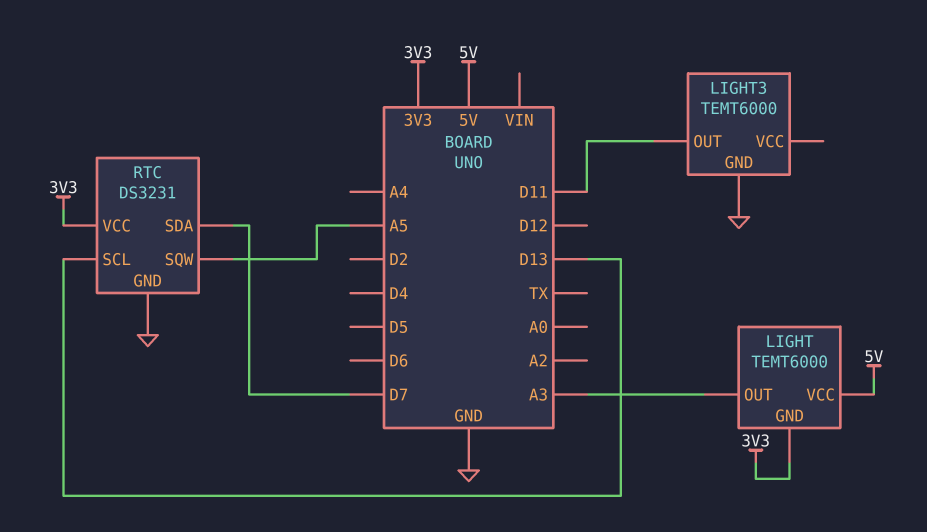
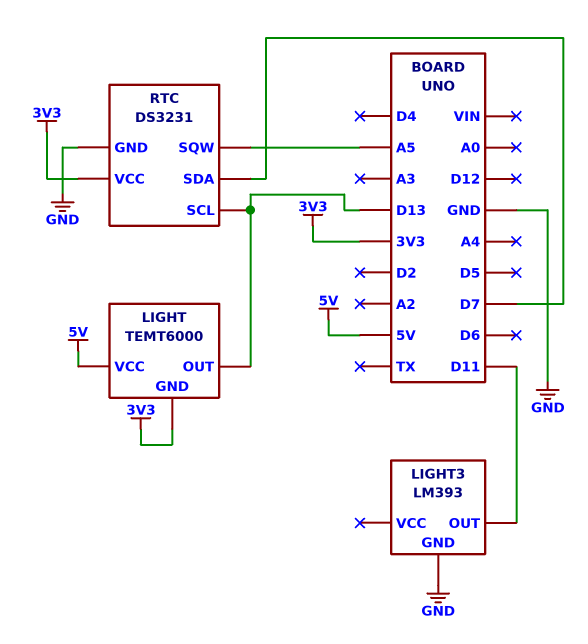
LIGHT pin OUT: A3 -> D13
LIGHT3: TEMT6000 -> LM393

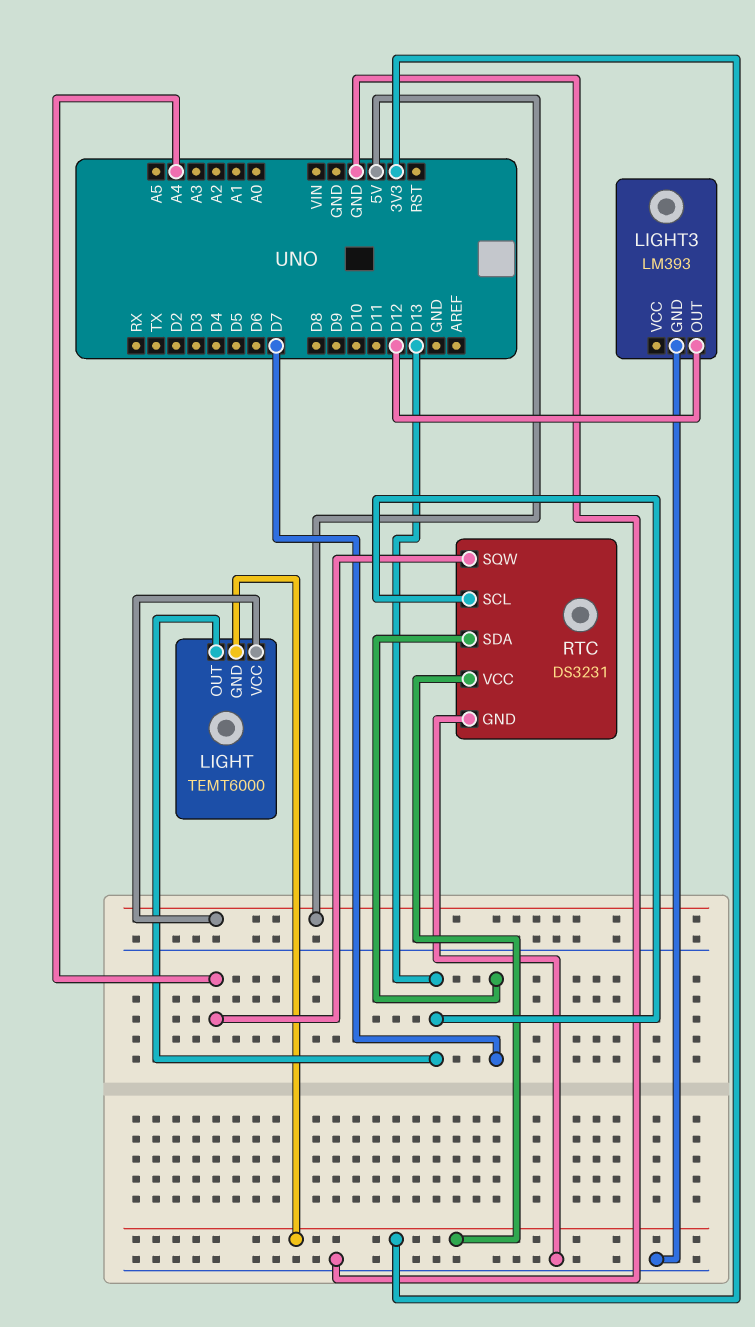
LIGHT3 pin OUT: D11 -> D12
RTC pin SQW: A5 -> A4

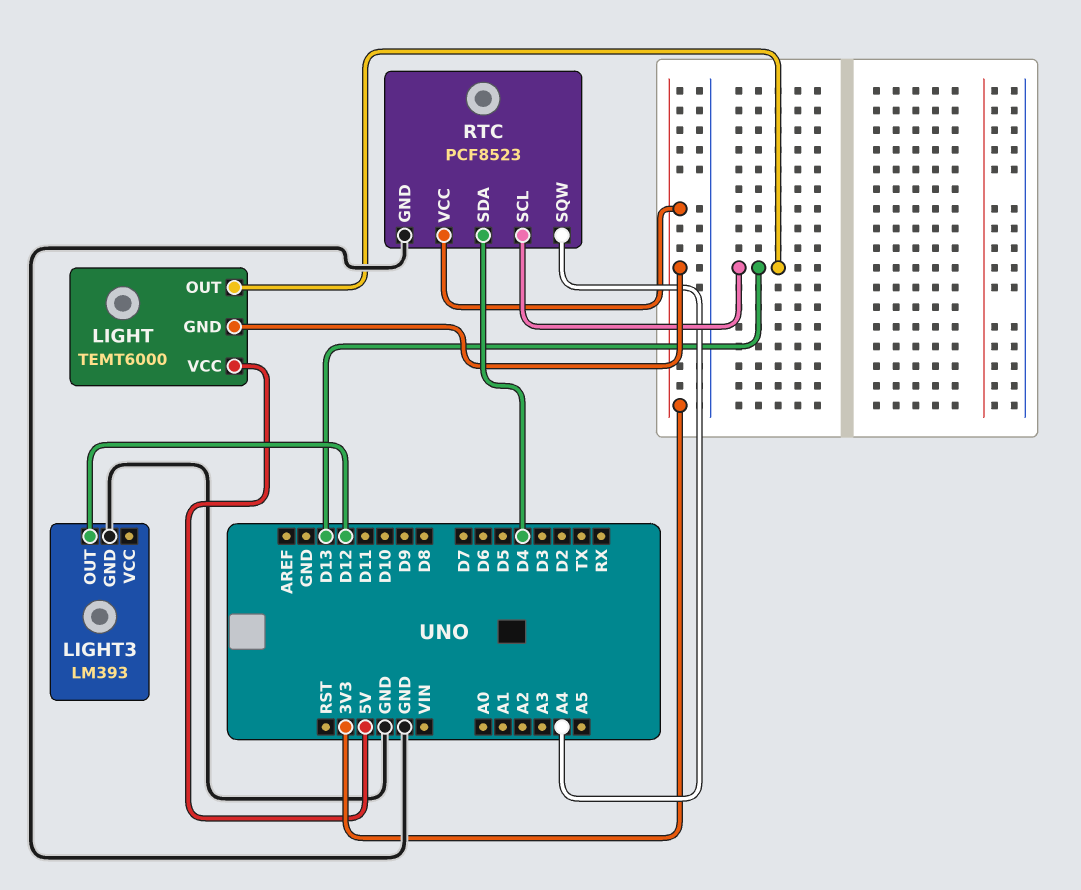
RTC: DS3231 -> PCF8523
RTC pin SDA: D7 -> D4

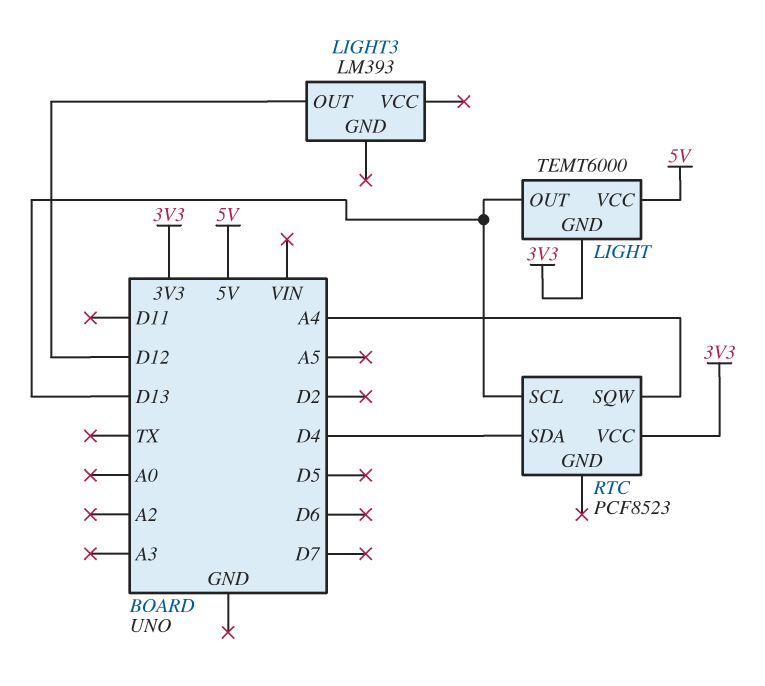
LIGHT3 pin GND: GND -> none
RTC pin GND: GND -> none

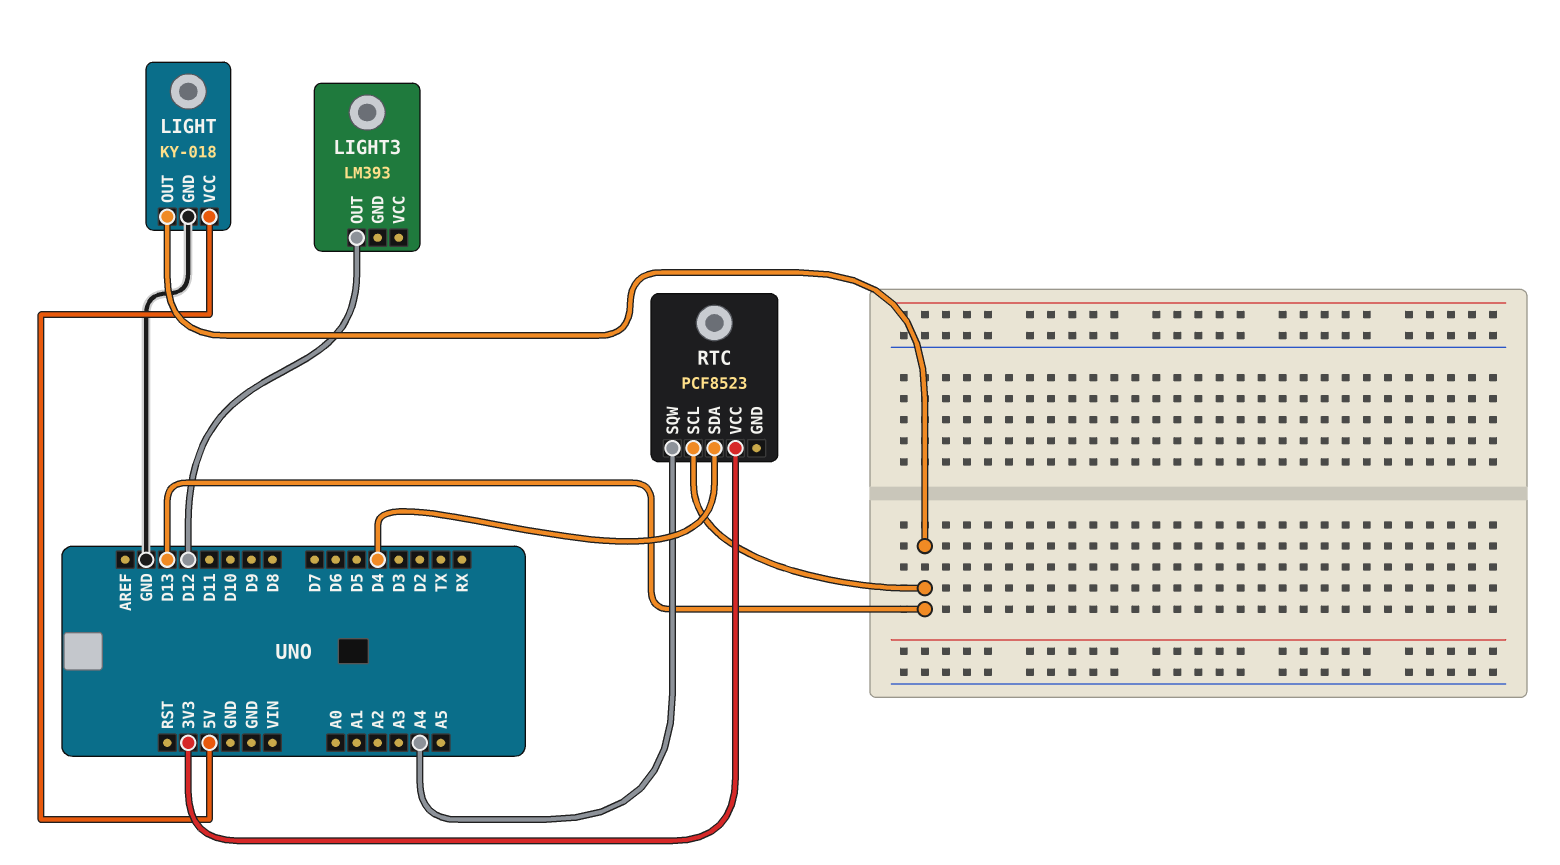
LIGHT: TEMT6000 -> KY-018
LIGHT pin GND: 3V3 -> GND

